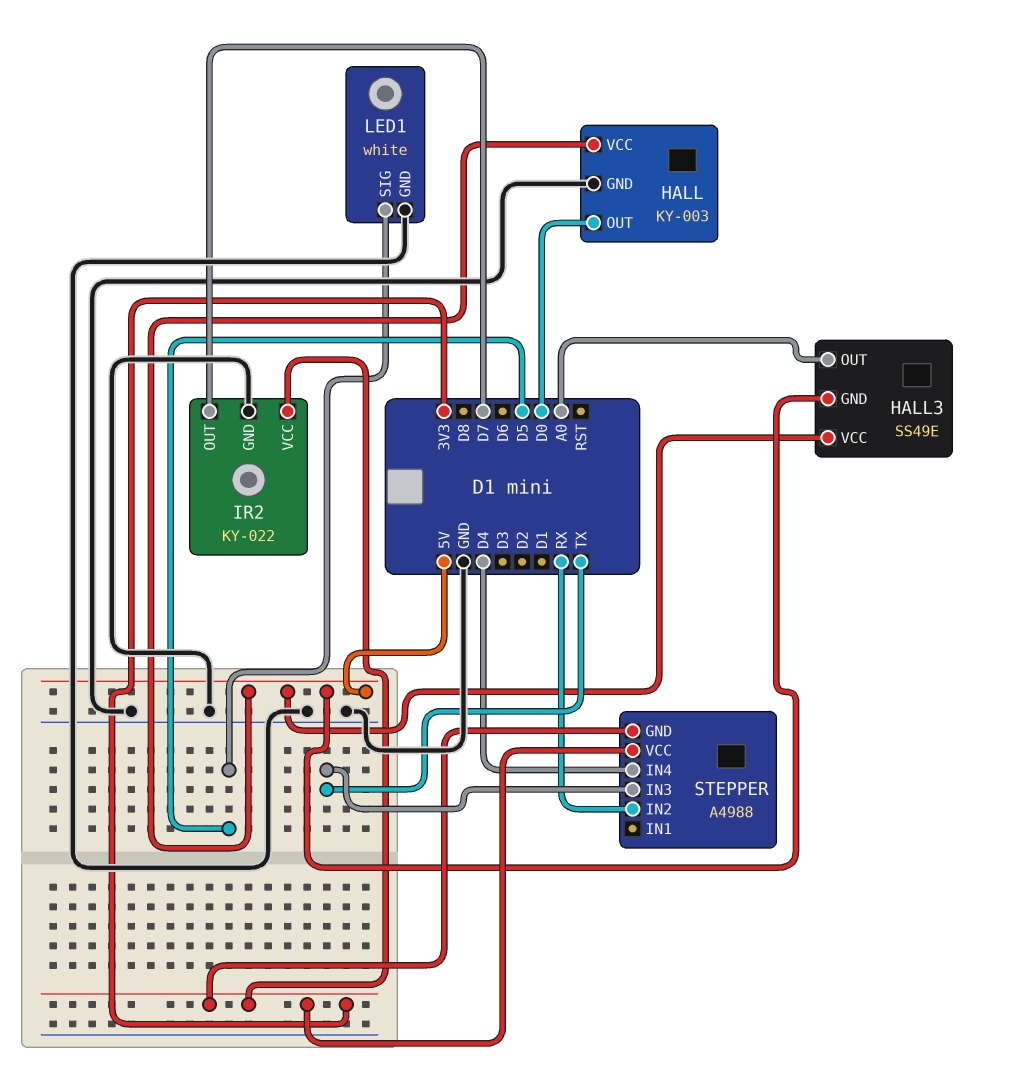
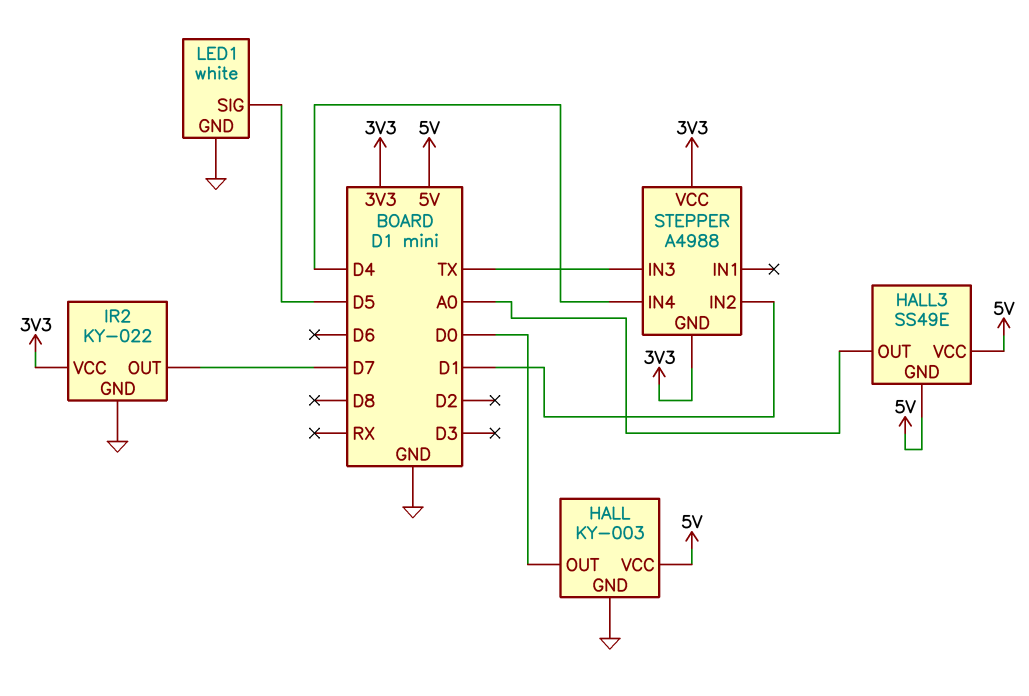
STEPPER pin IN2: RX -> D1

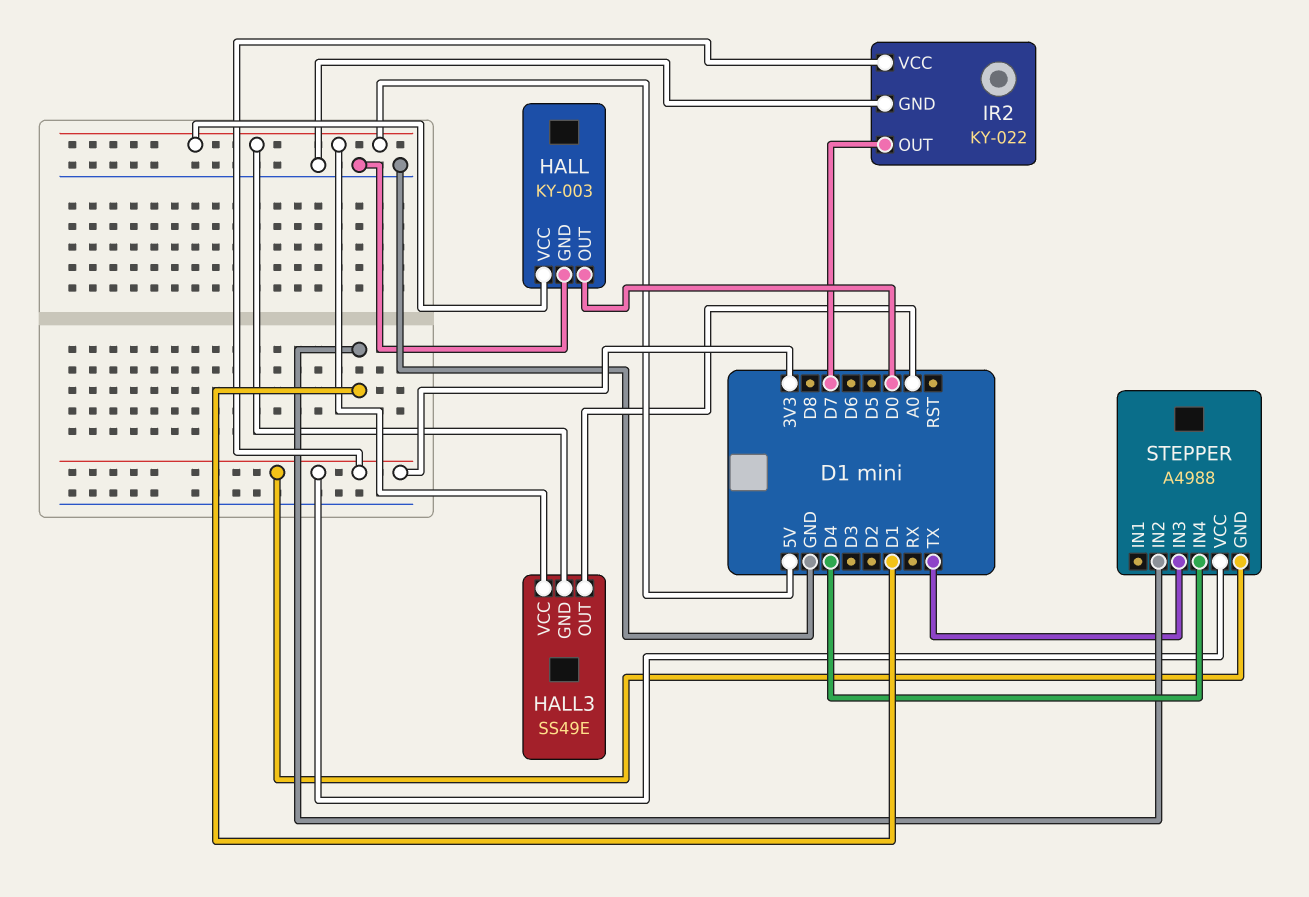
LED1: white -> none
LED1 pin GND: GND -> none
LED1 pin SIG: D5 -> none

